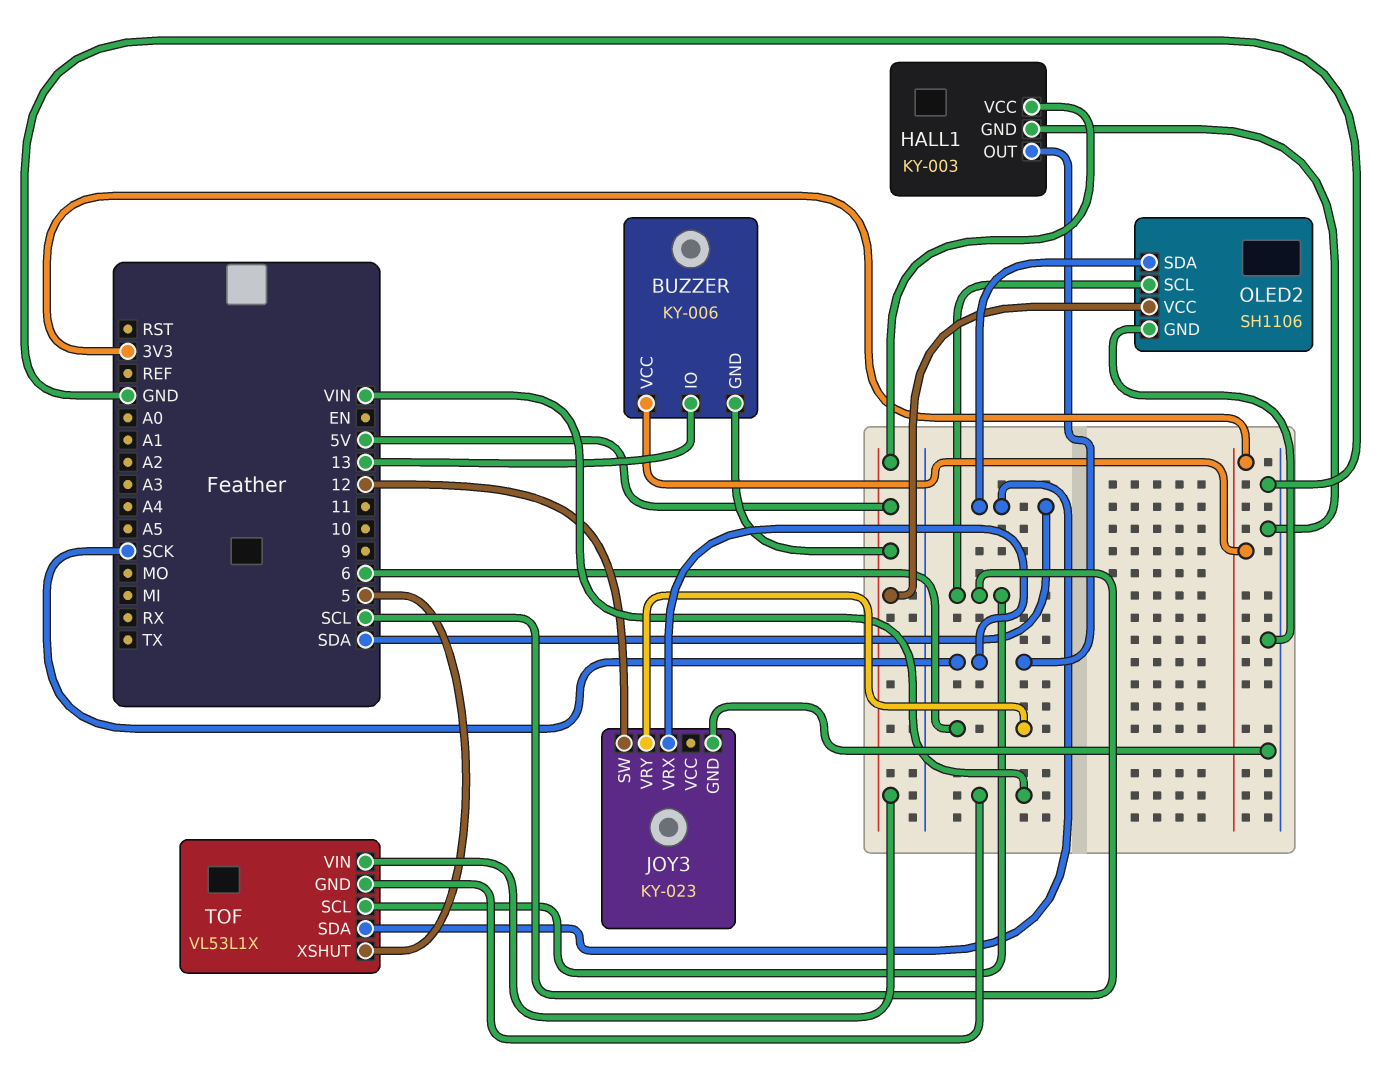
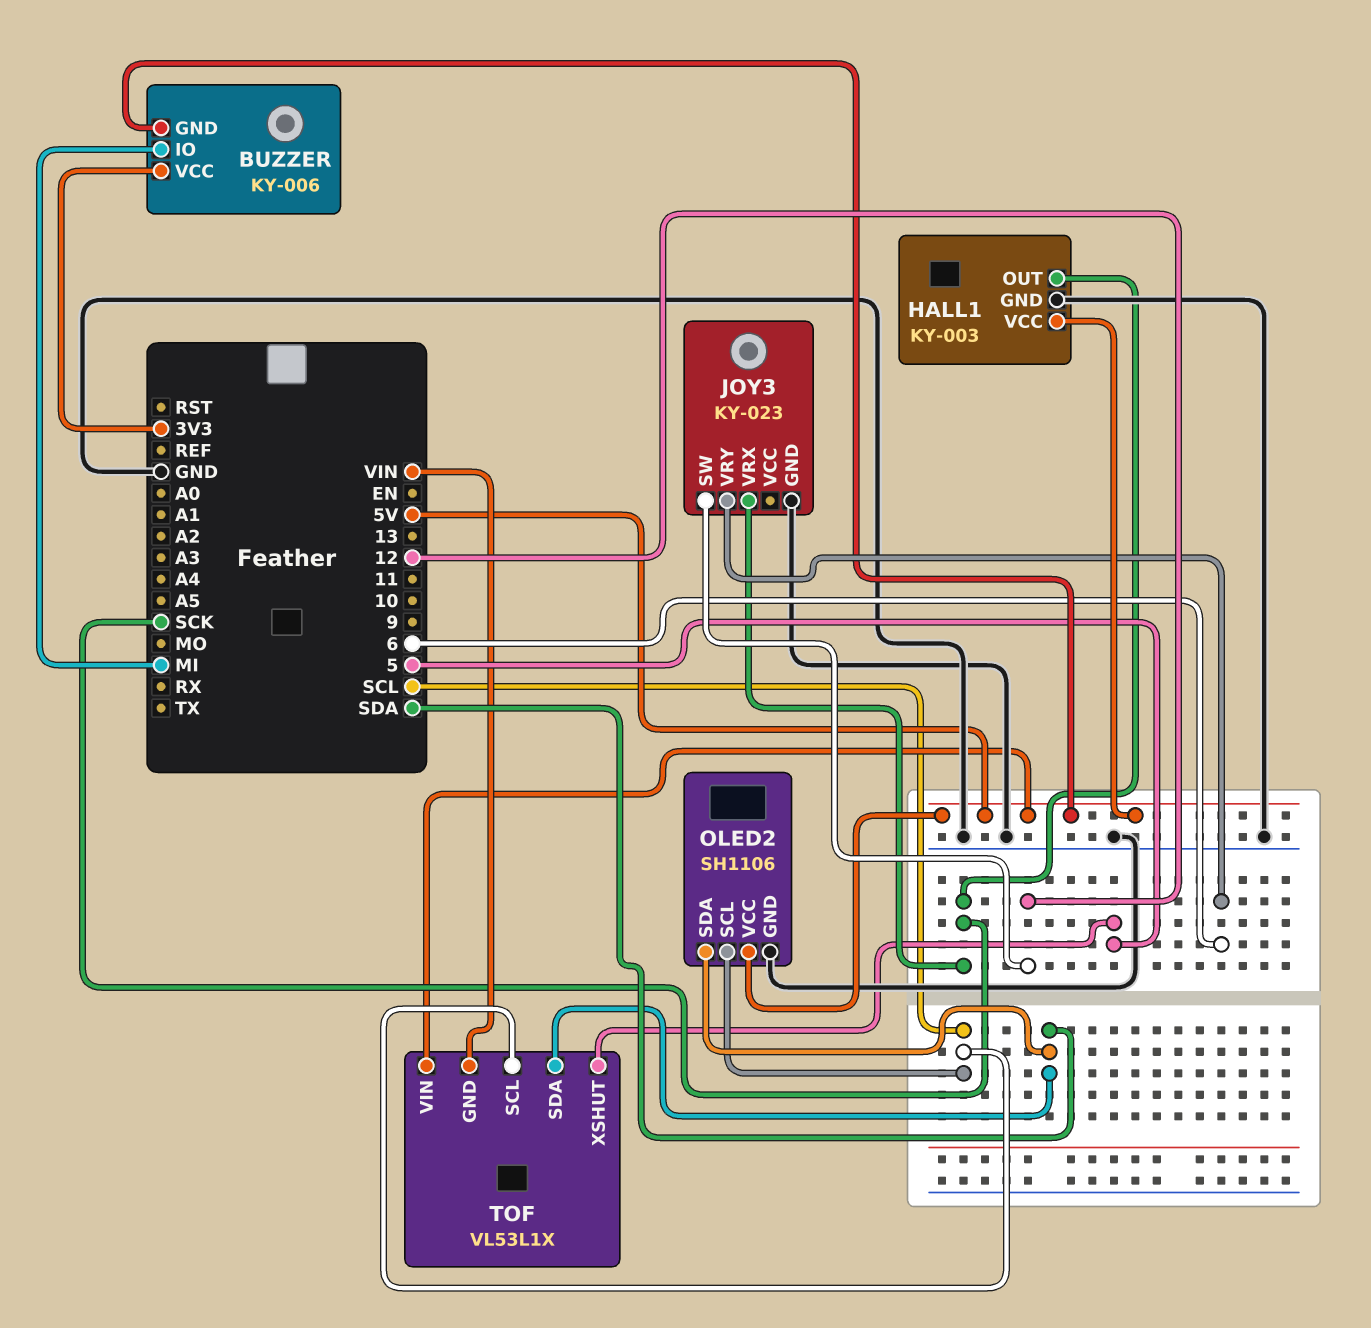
BUZZER pin IO: 13 -> MI

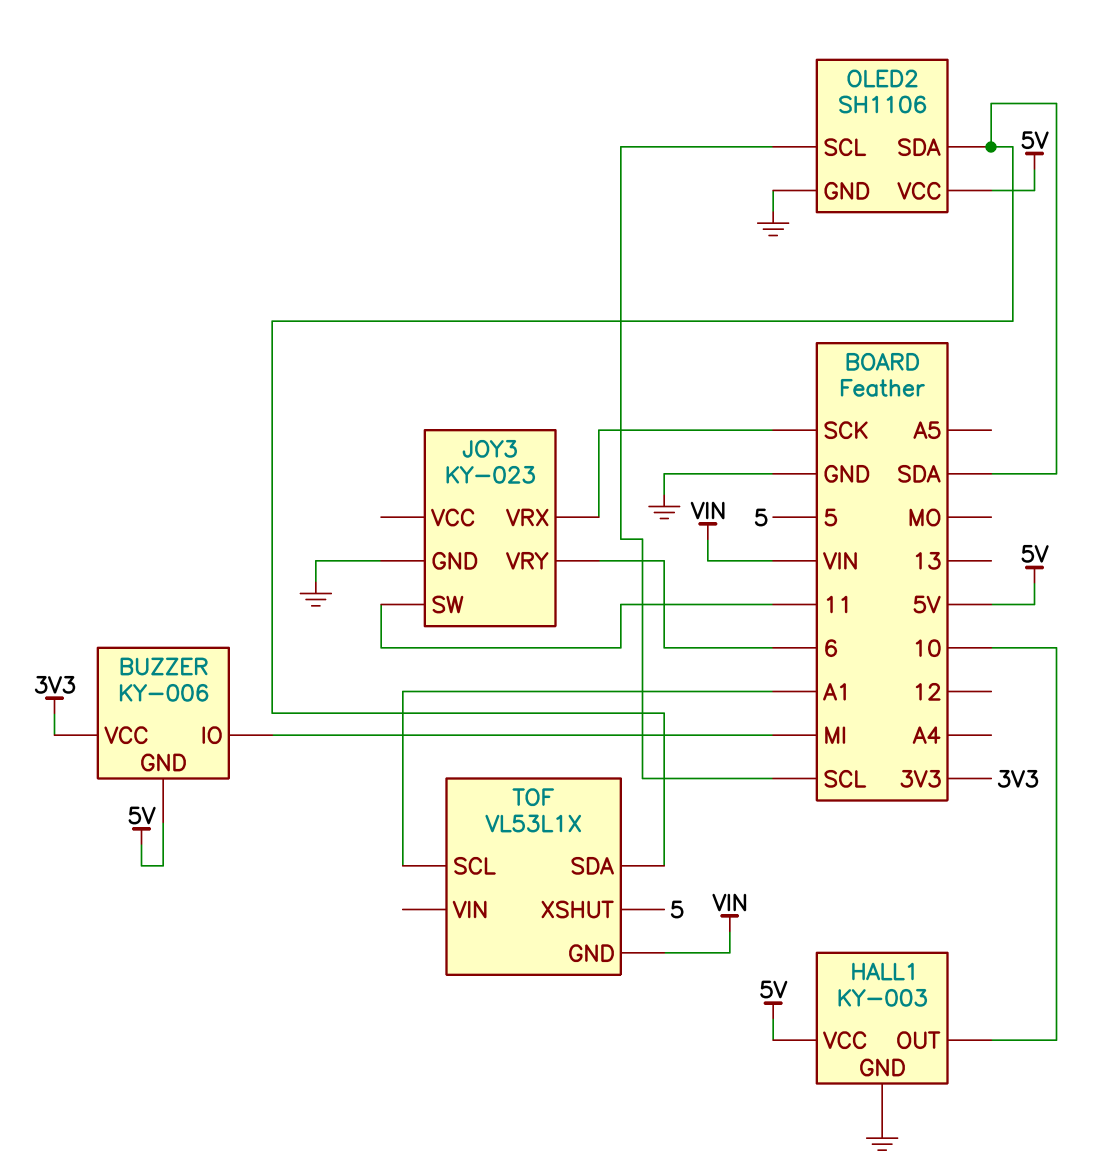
HALL1 pin OUT: SCK -> 10
JOY3 pin SW: 12 -> 11
TOF pin SCL: SCL -> A1
TOF pin VIN: 5V -> none

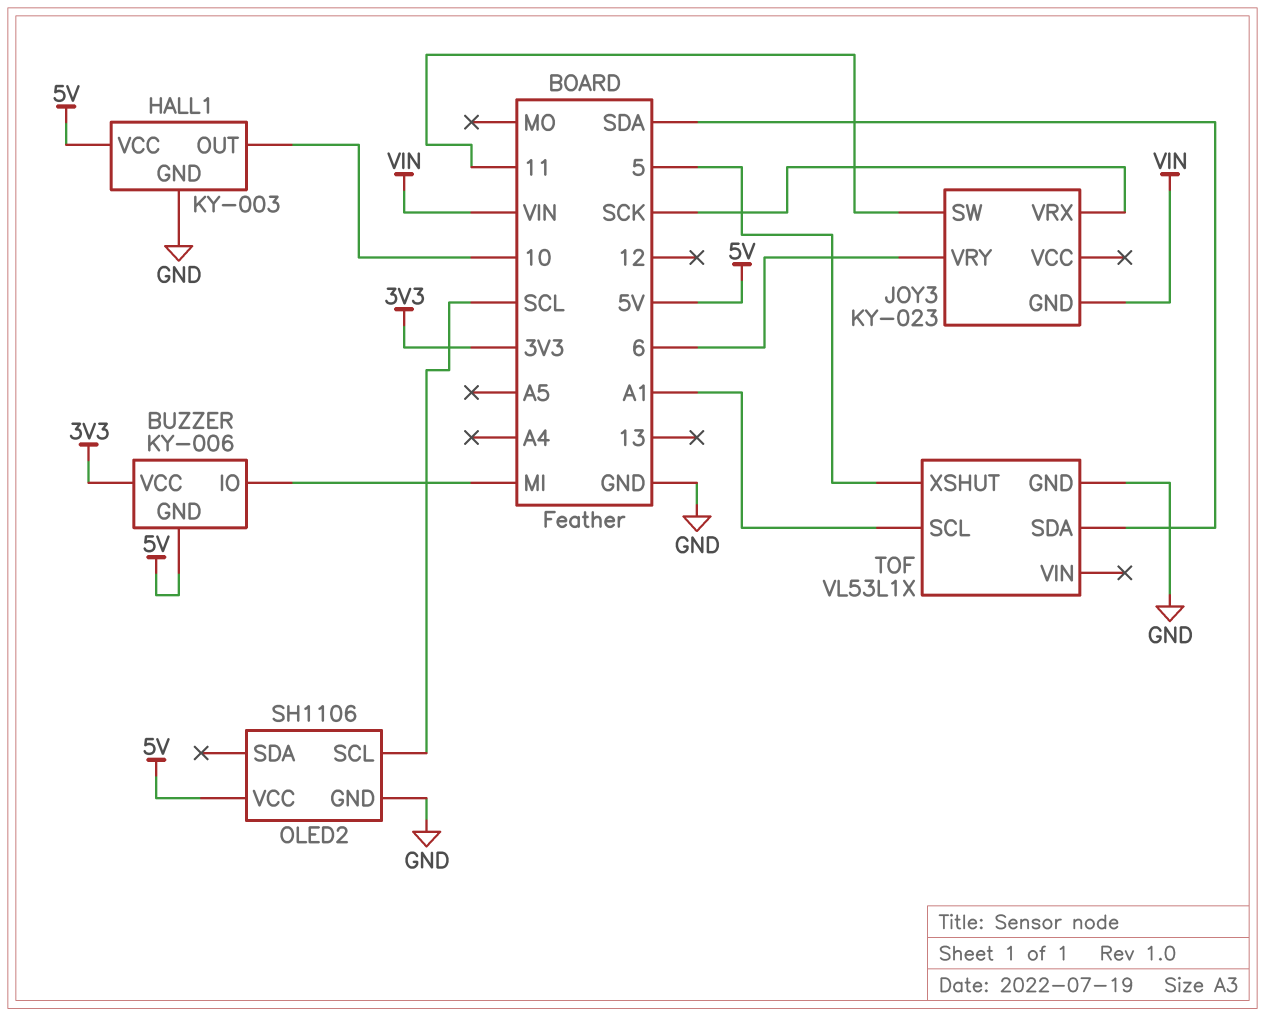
JOY3 pin GND: GND -> VIN
OLED2 pin SDA: SDA -> none
TOF pin GND: VIN -> GND

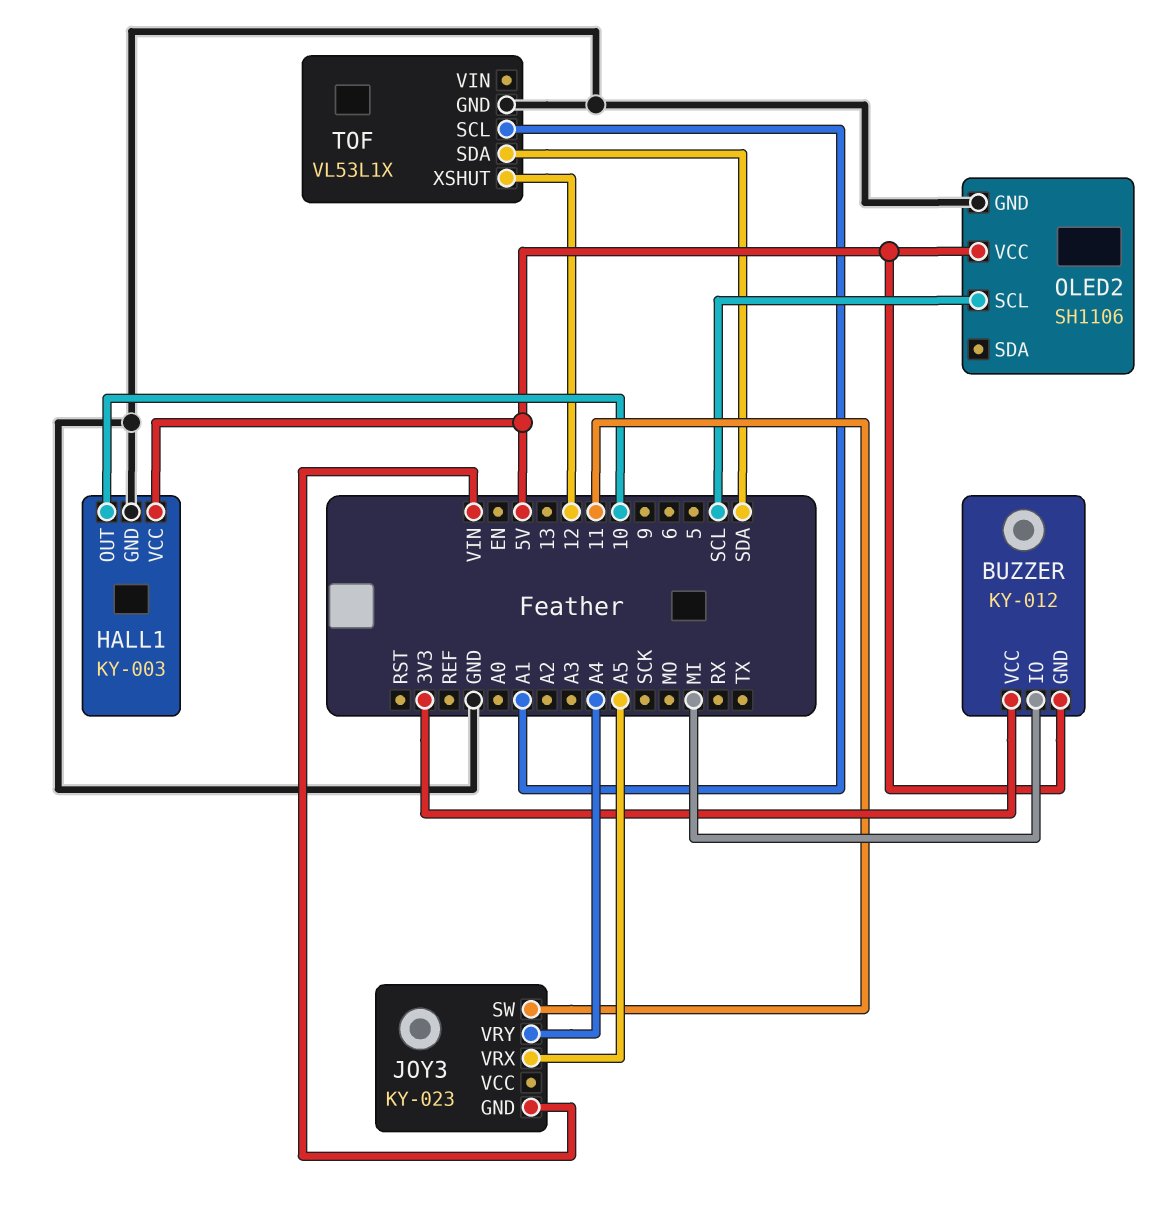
BUZZER: KY-006 -> KY-012
JOY3 pin VRX: SCK -> A5
JOY3 pin VRY: 6 -> A4
TOF pin XSHUT: 5 -> 12

